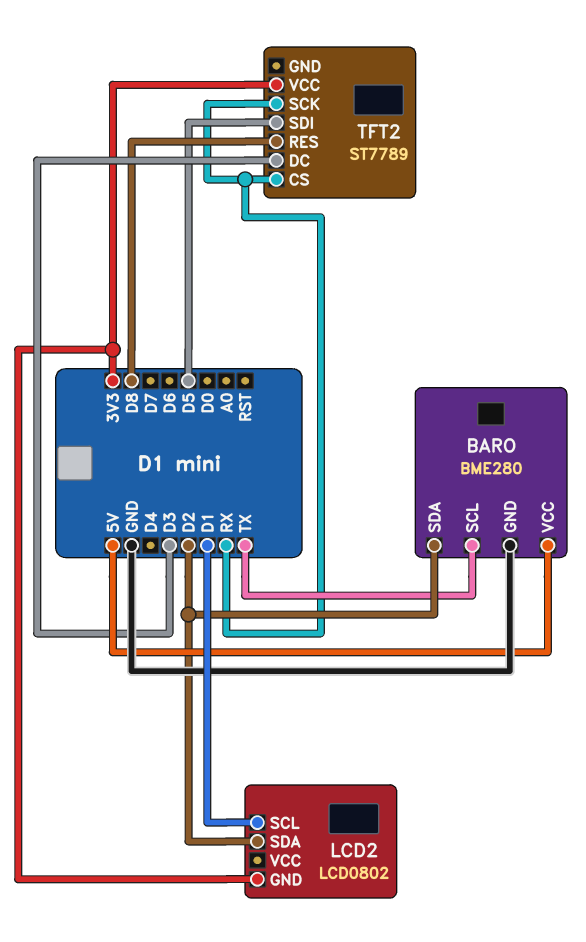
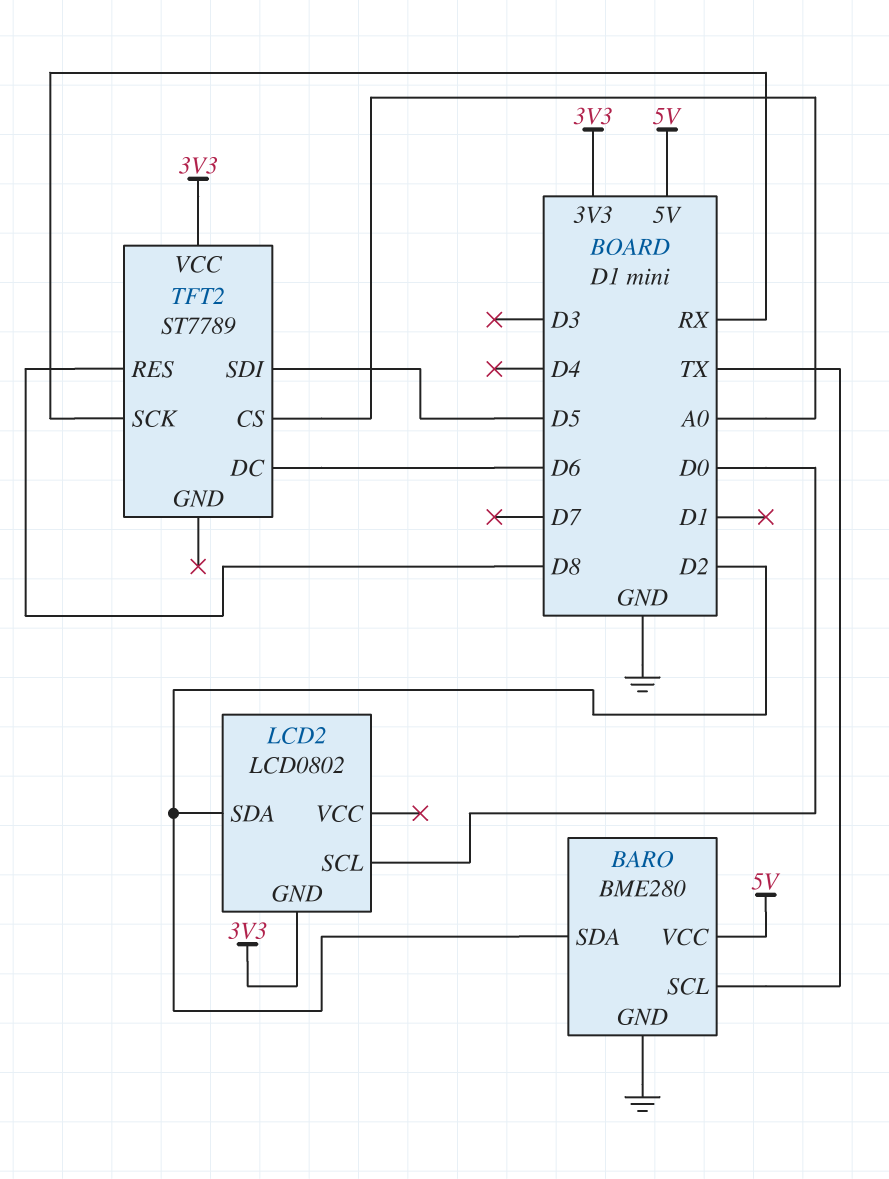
LCD2 pin SCL: D1 -> D0
TFT2 pin CS: RX -> A0
TFT2 pin DC: D3 -> D6

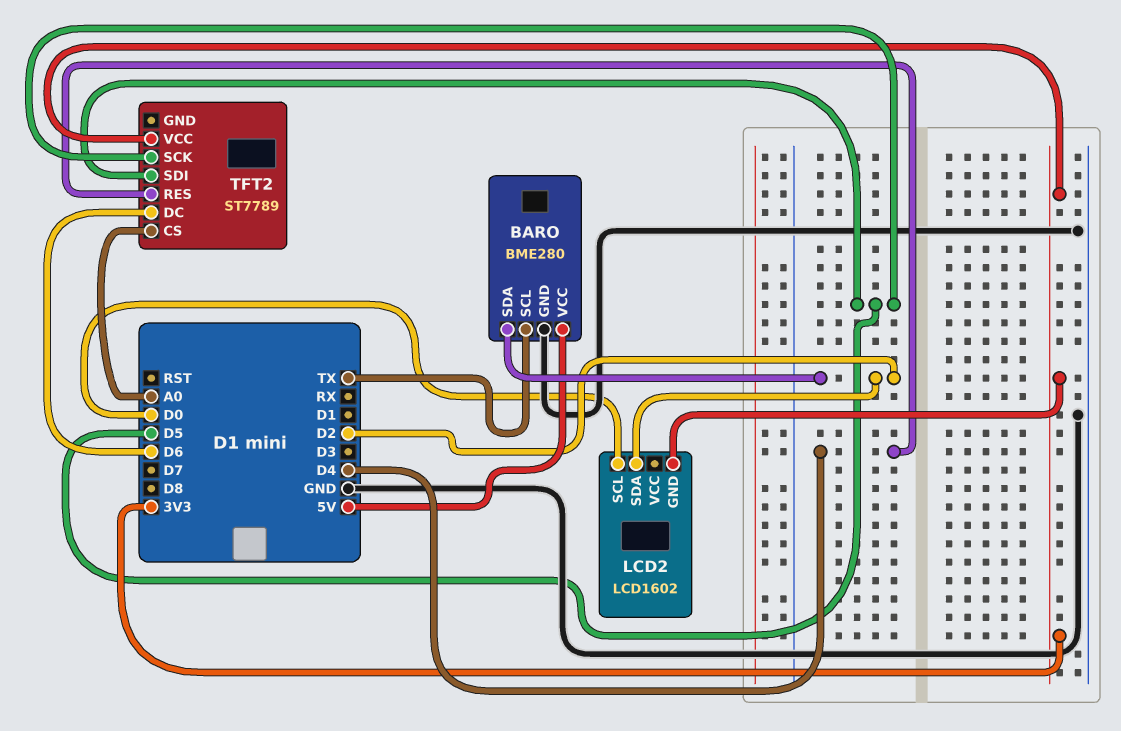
LCD2: LCD0802 -> LCD1602
TFT2 pin RES: D8 -> D4
TFT2 pin SCK: RX -> D5

